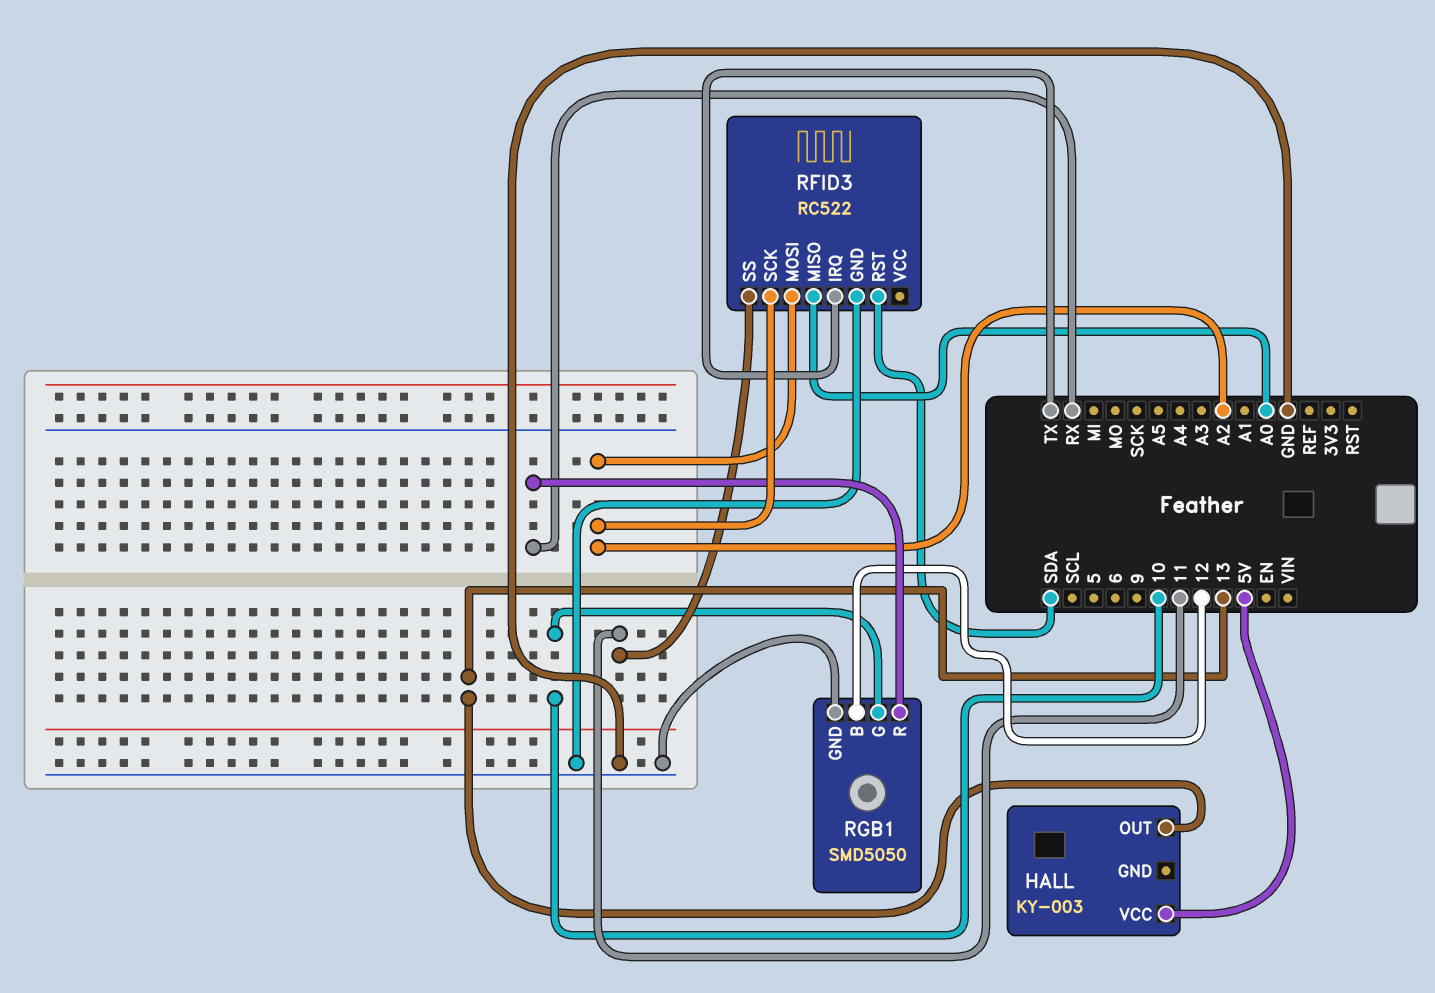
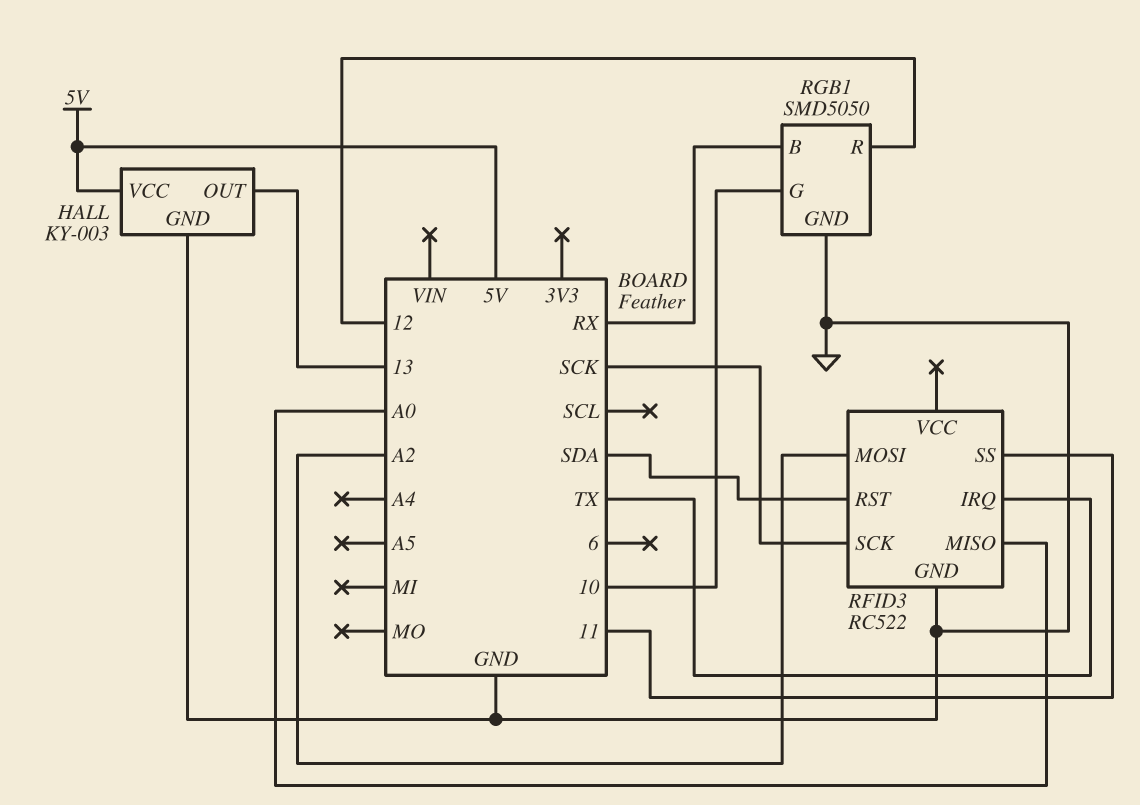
HALL pin GND: none -> GND
RFID3 pin SCK: A2 -> SCK
RGB1 pin B: 12 -> RX
RGB1 pin R: RX -> 12

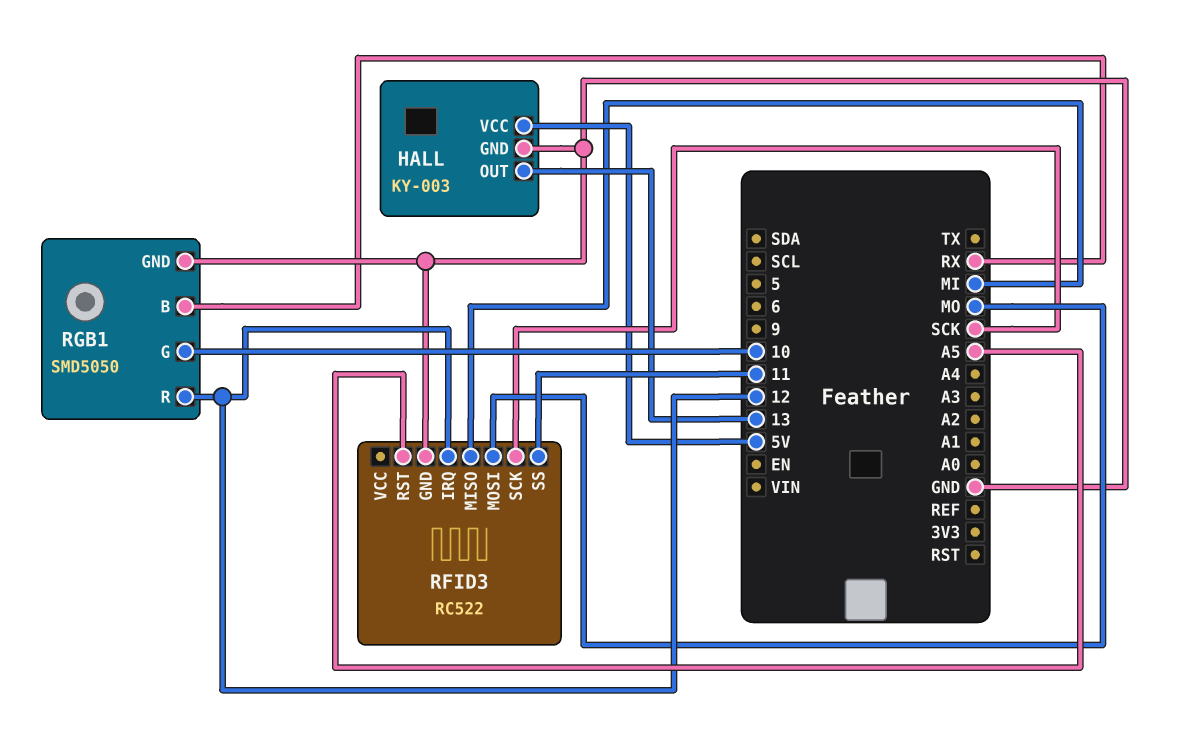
RFID3 pin IRQ: TX -> 12
RFID3 pin MISO: A0 -> MI
RFID3 pin MOSI: A2 -> MO
RFID3 pin RST: SDA -> A5

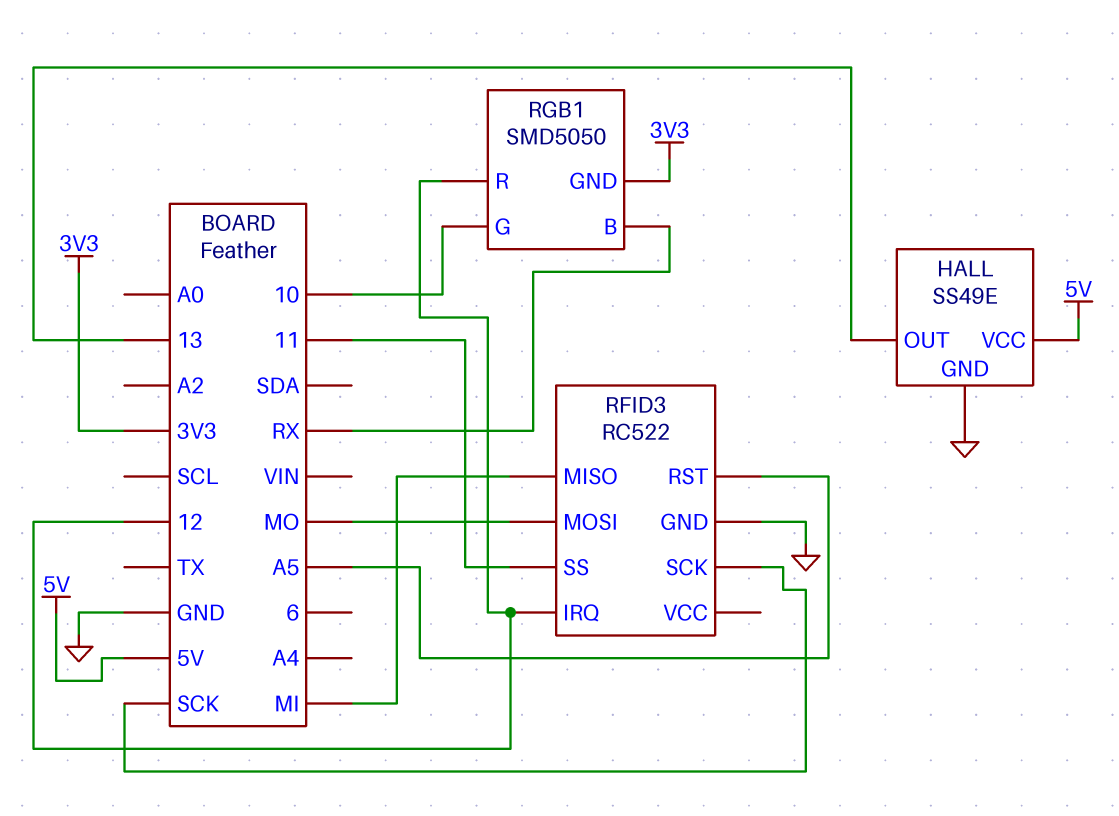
HALL: KY-003 -> SS49E
RGB1 pin GND: GND -> 3V3

